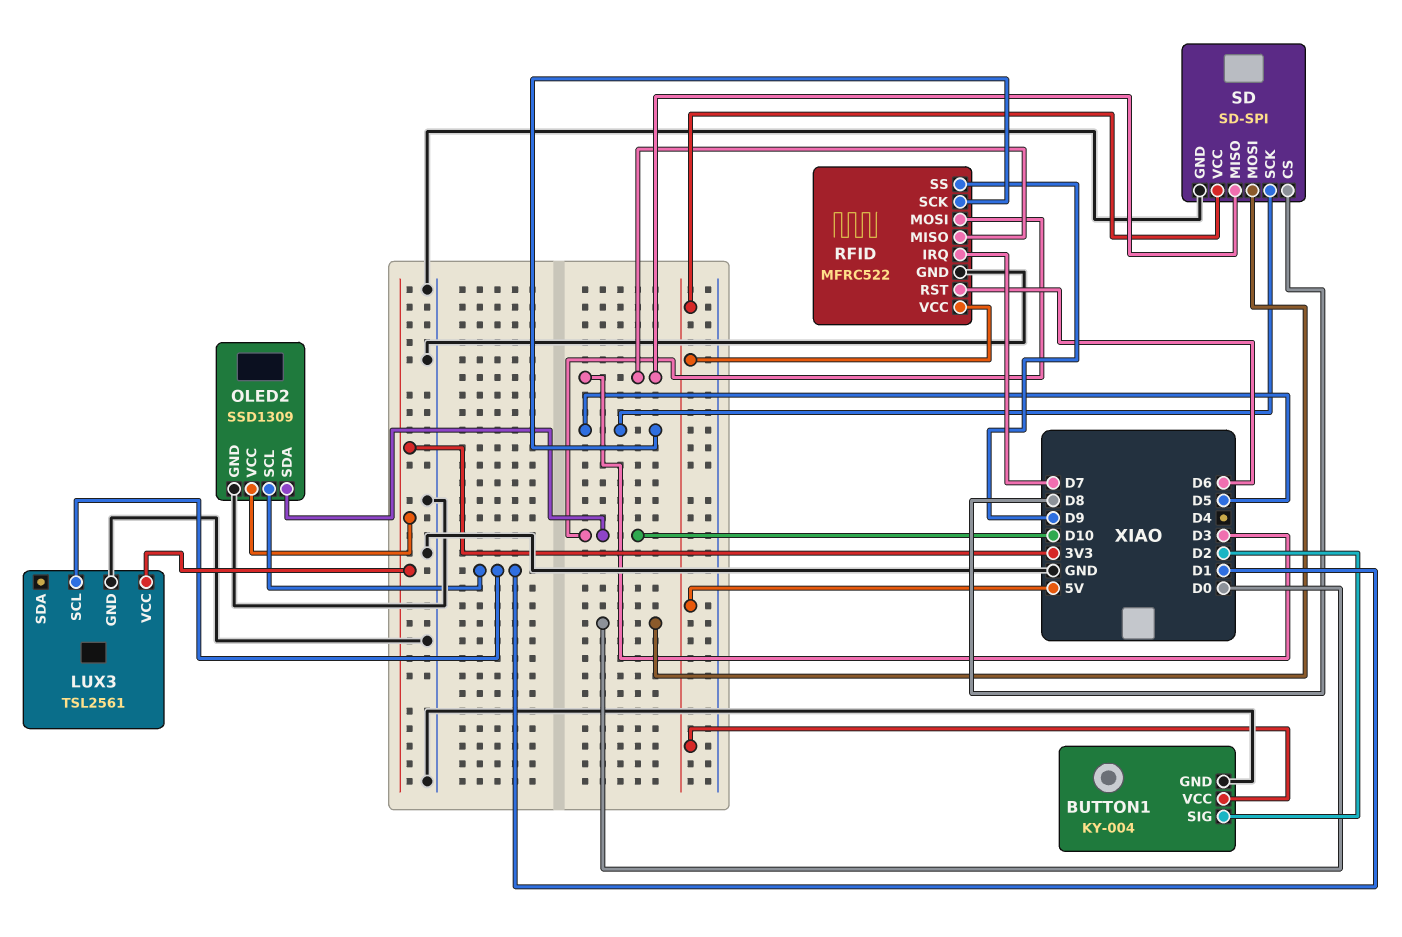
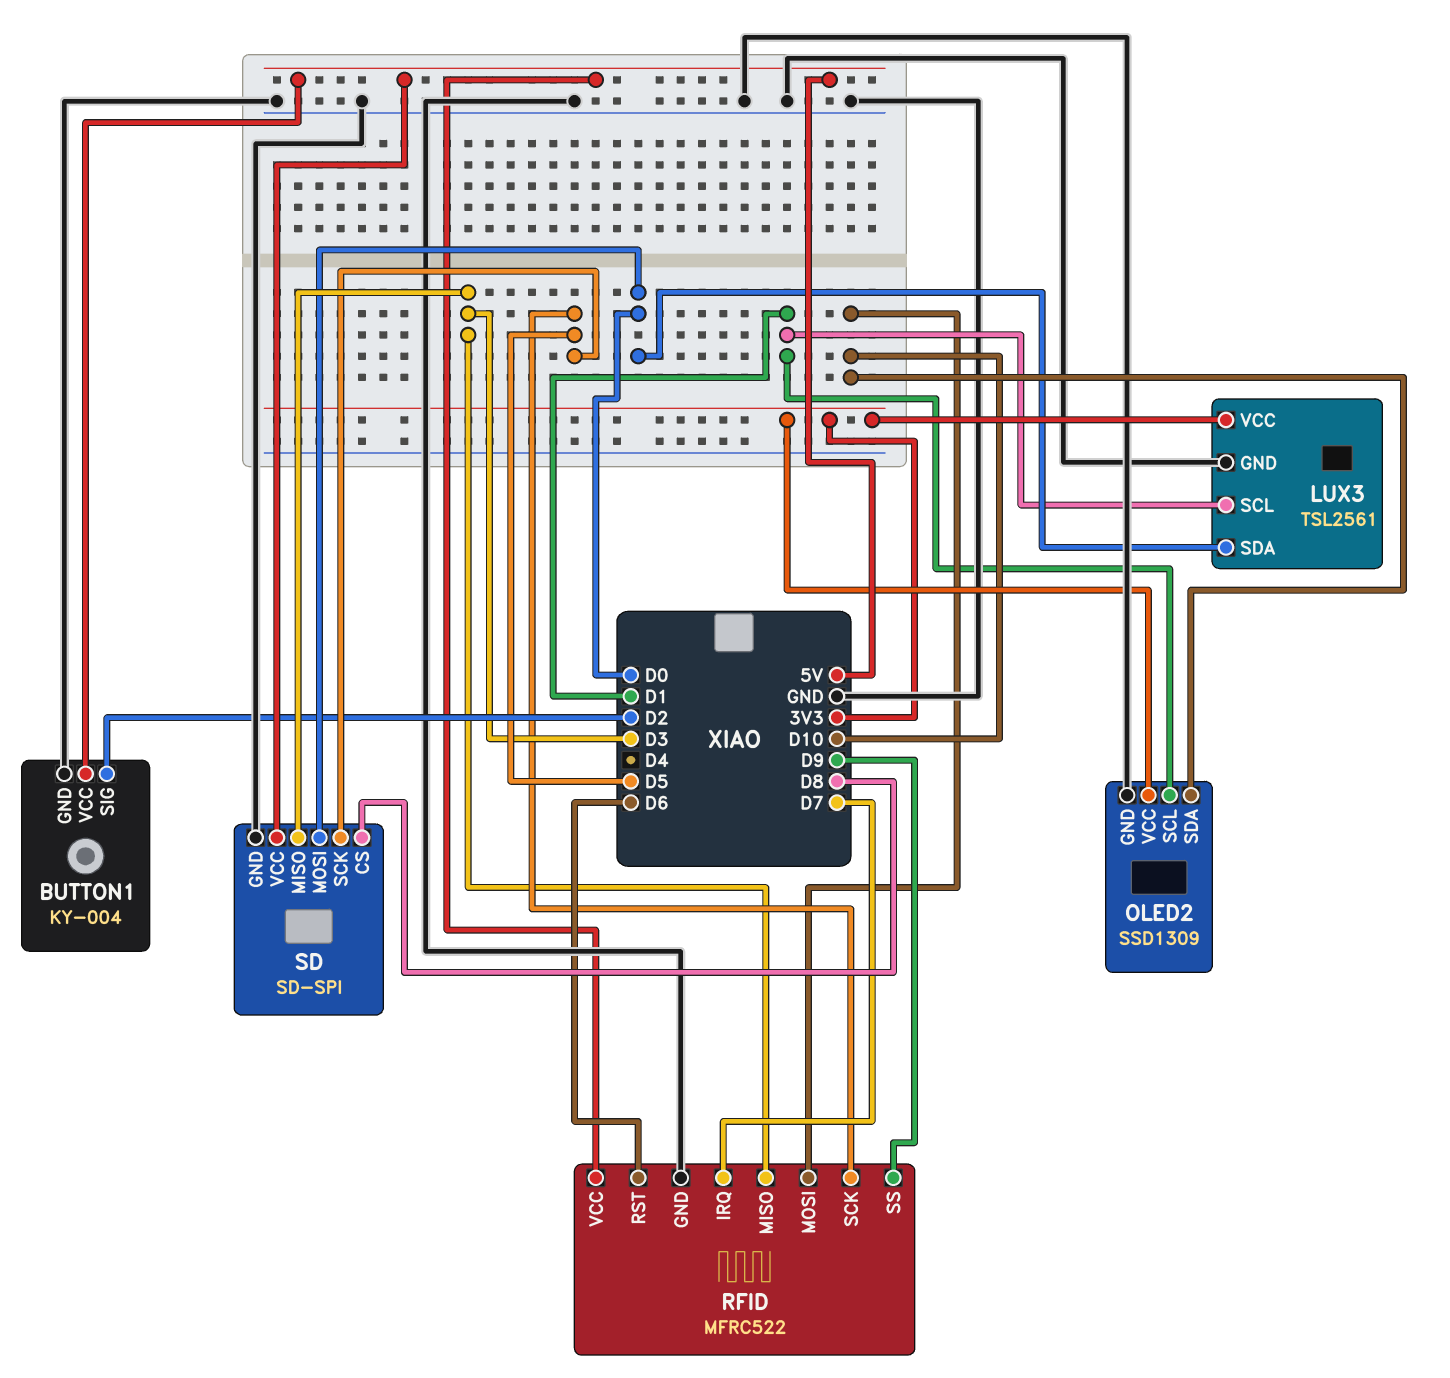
LUX3 pin SDA: none -> D0

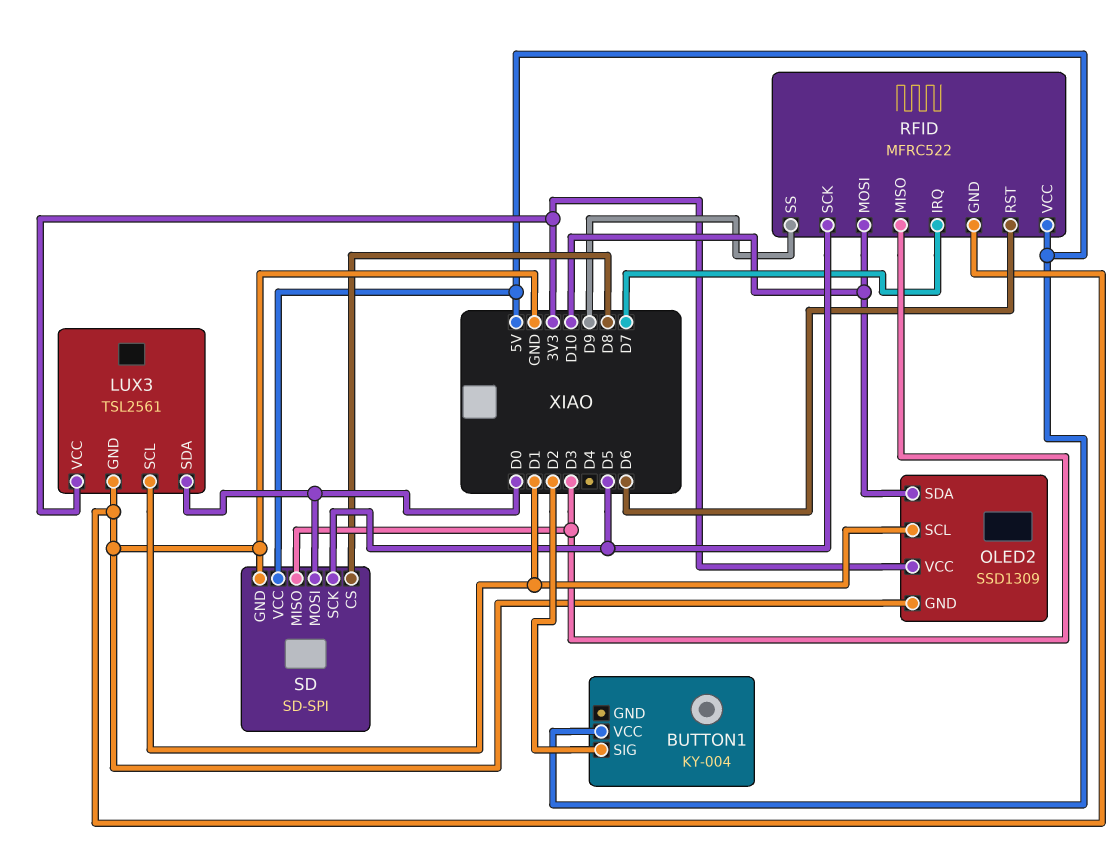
BUTTON1 pin GND: GND -> none

